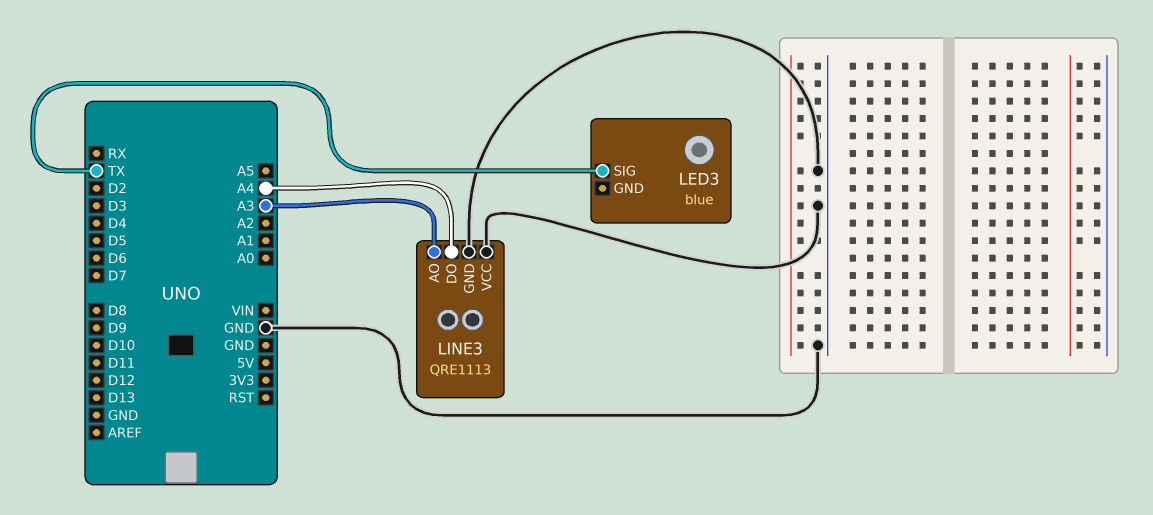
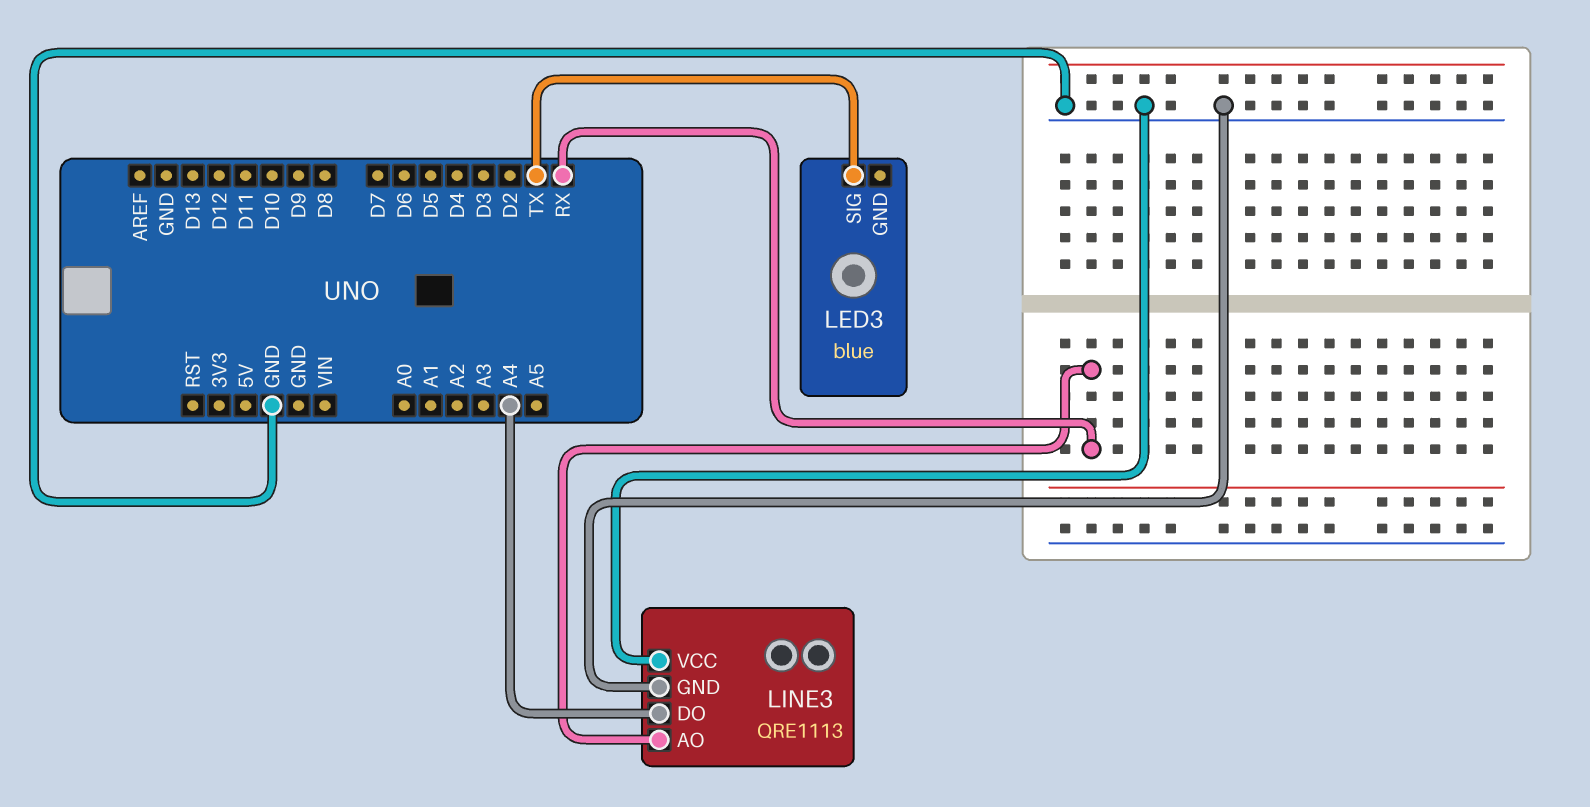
LINE3 pin AO: A3 -> RX

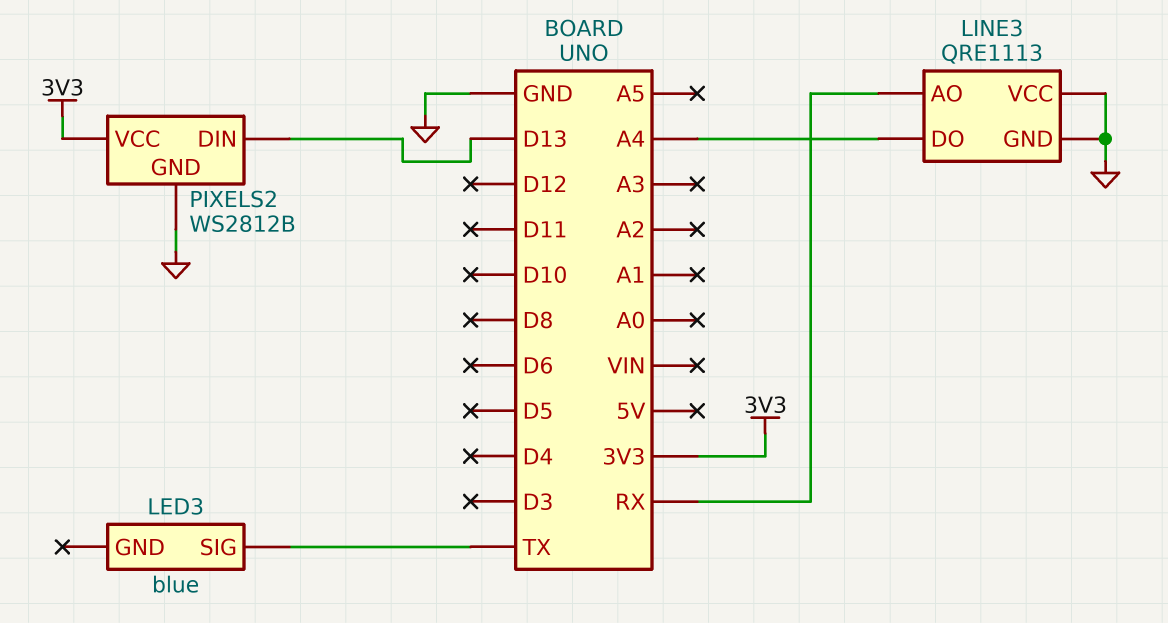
PIXELS2: none -> WS2812B
PIXELS2 pin DIN: none -> D13
PIXELS2 pin GND: none -> GND
PIXELS2 pin VCC: none -> 3V3

